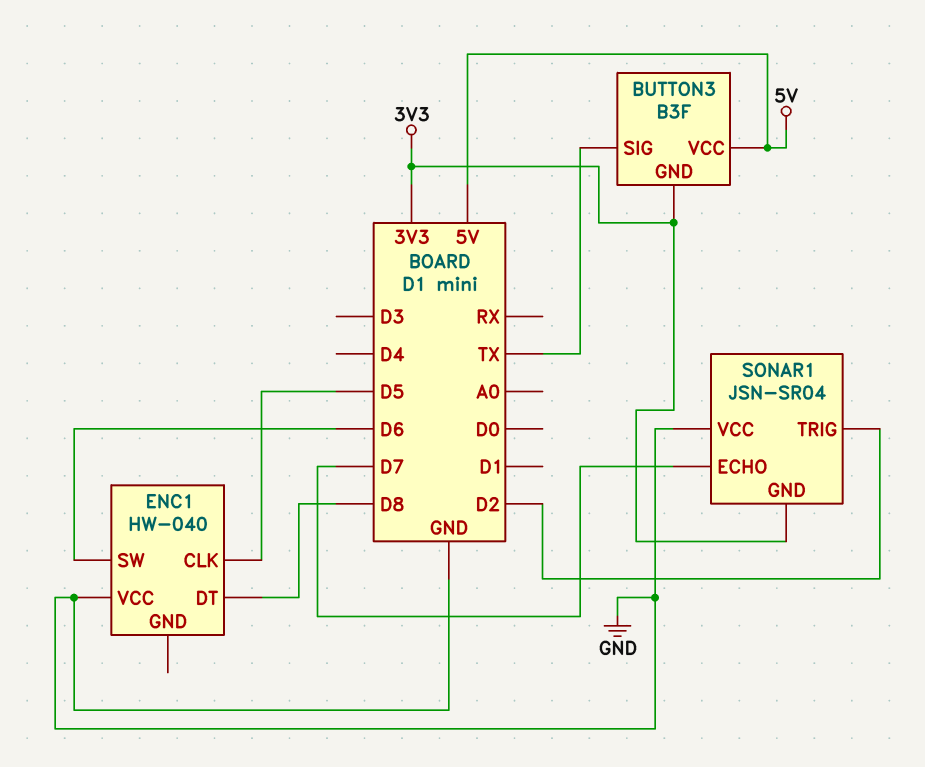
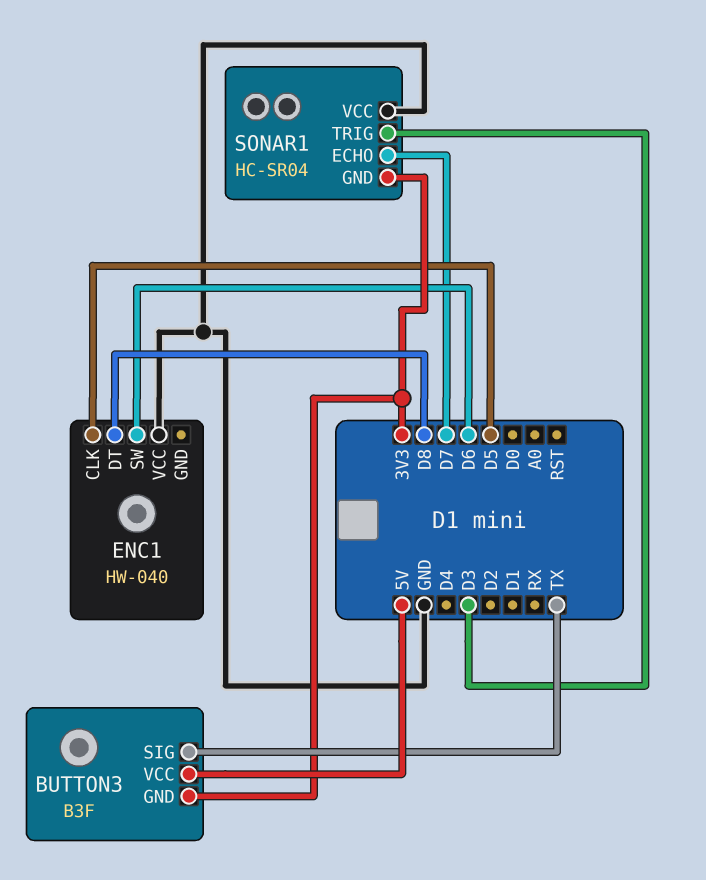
SONAR1: JSN-SR04 -> HC-SR04
SONAR1 pin TRIG: D2 -> D3

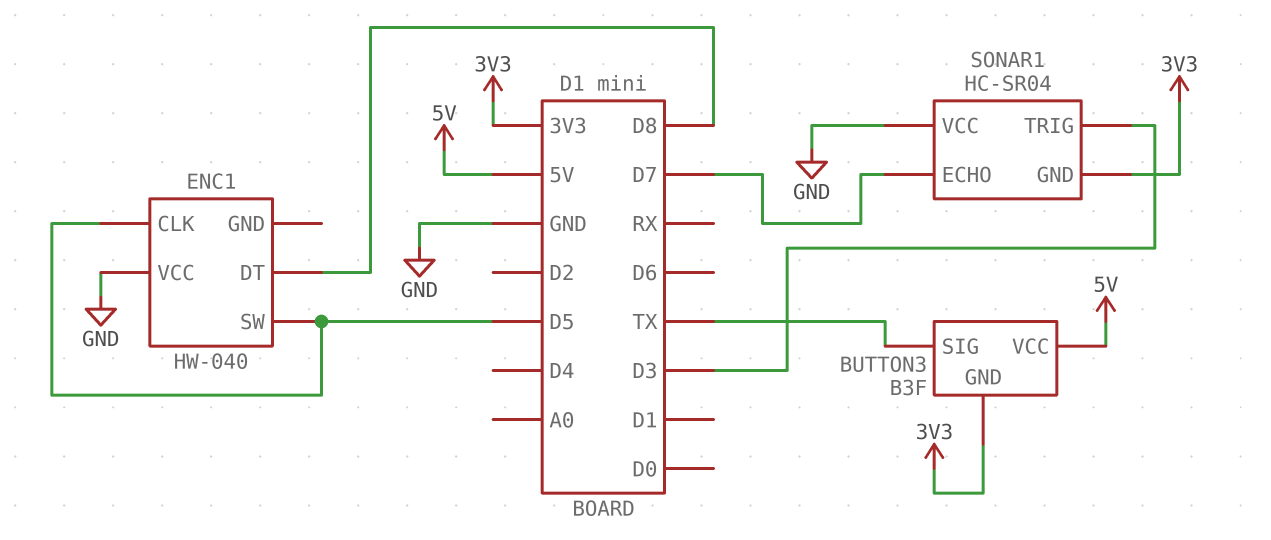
ENC1 pin SW: D6 -> D5

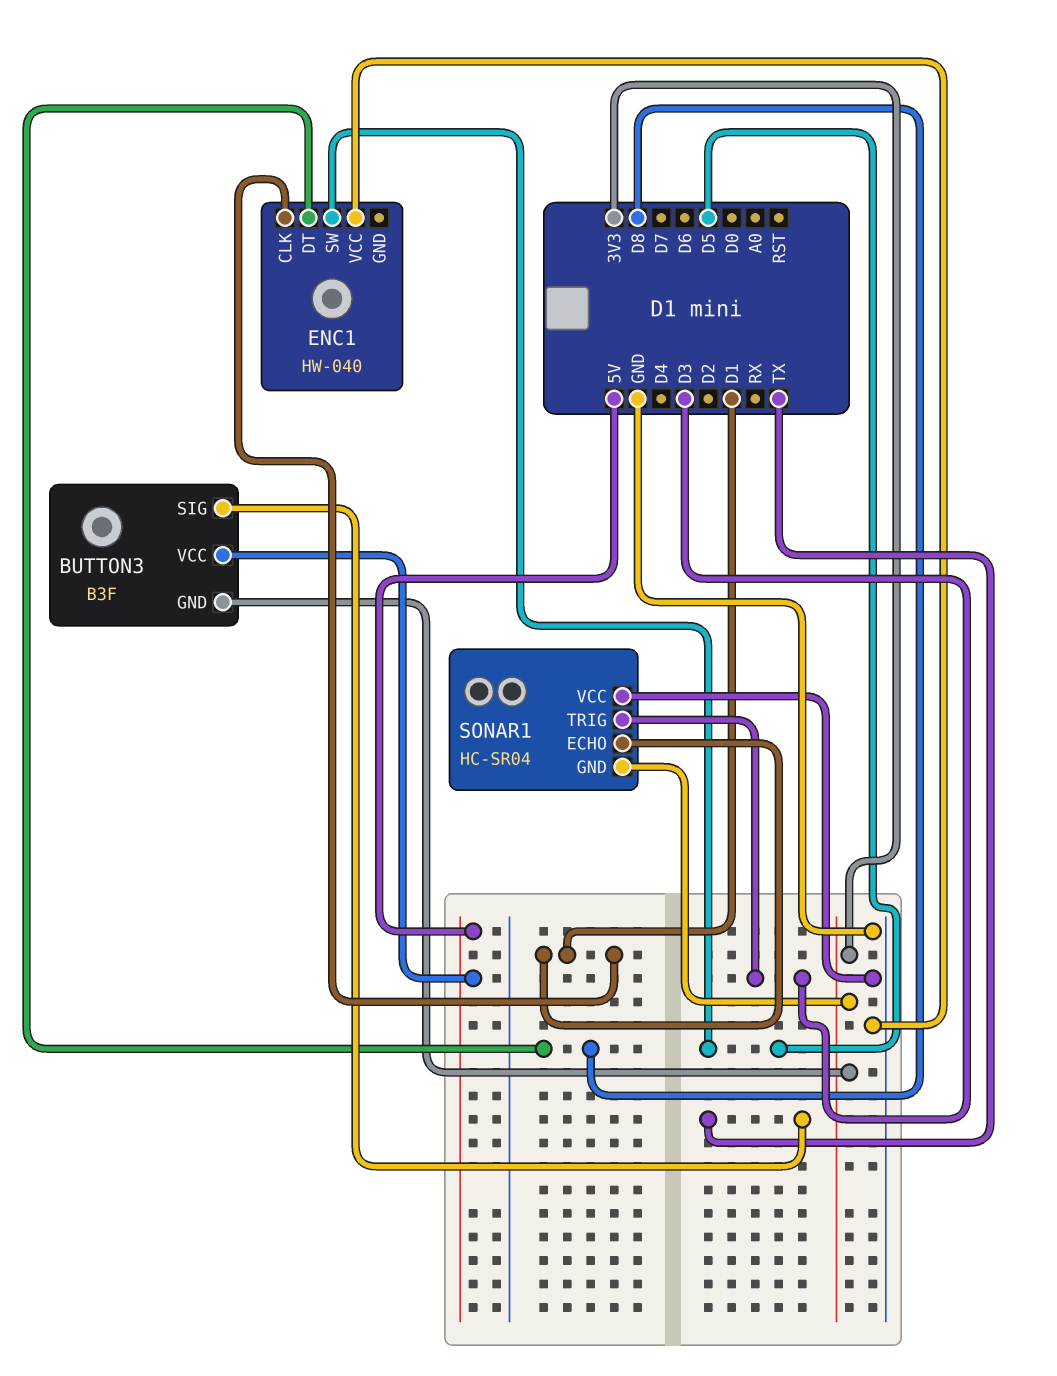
ENC1 pin CLK: D5 -> D1
SONAR1 pin ECHO: D7 -> D1

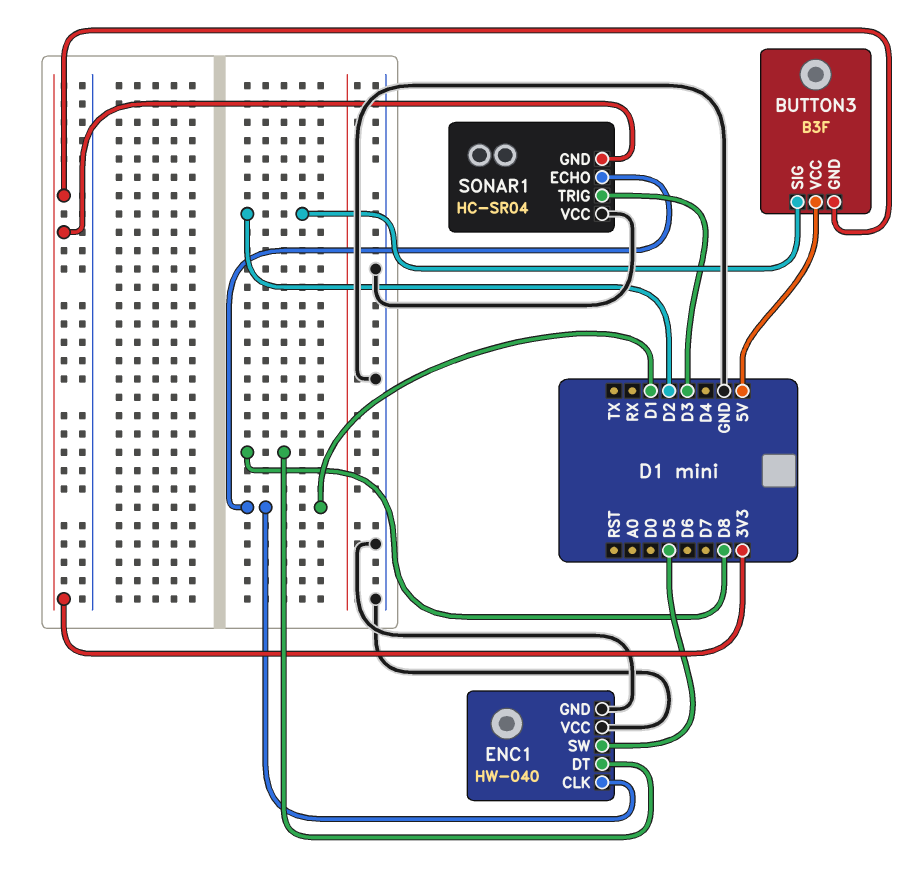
BUTTON3 pin SIG: TX -> D2
ENC1 pin GND: none -> GND

